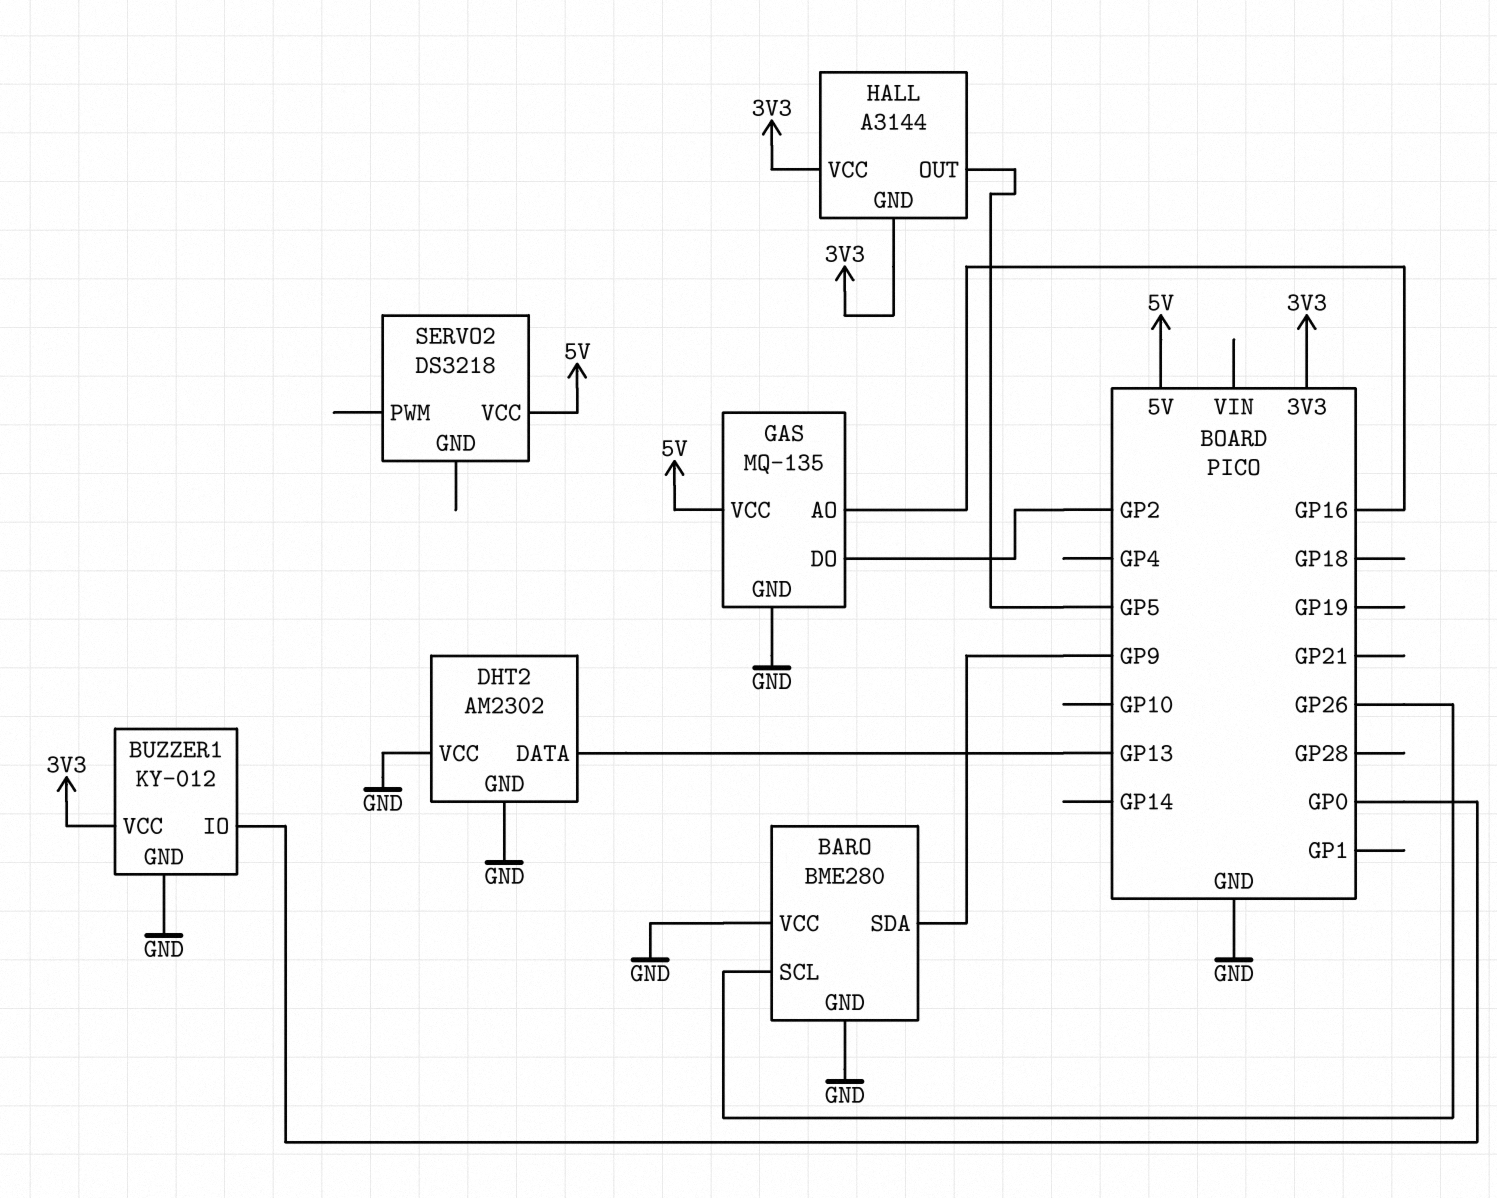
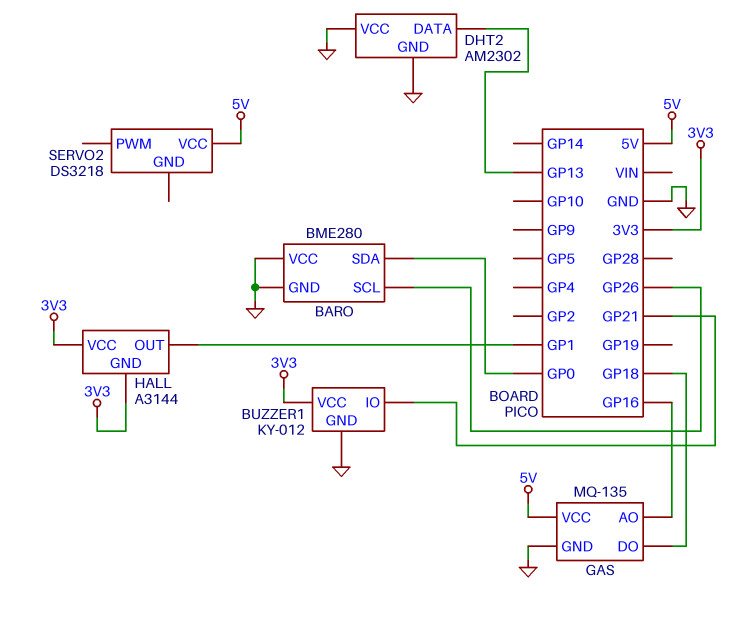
BARO pin SDA: GP9 -> GP0
BUZZER1 pin IO: GP0 -> GP21
GAS pin DO: GP2 -> GP18
HALL pin OUT: GP5 -> GP1

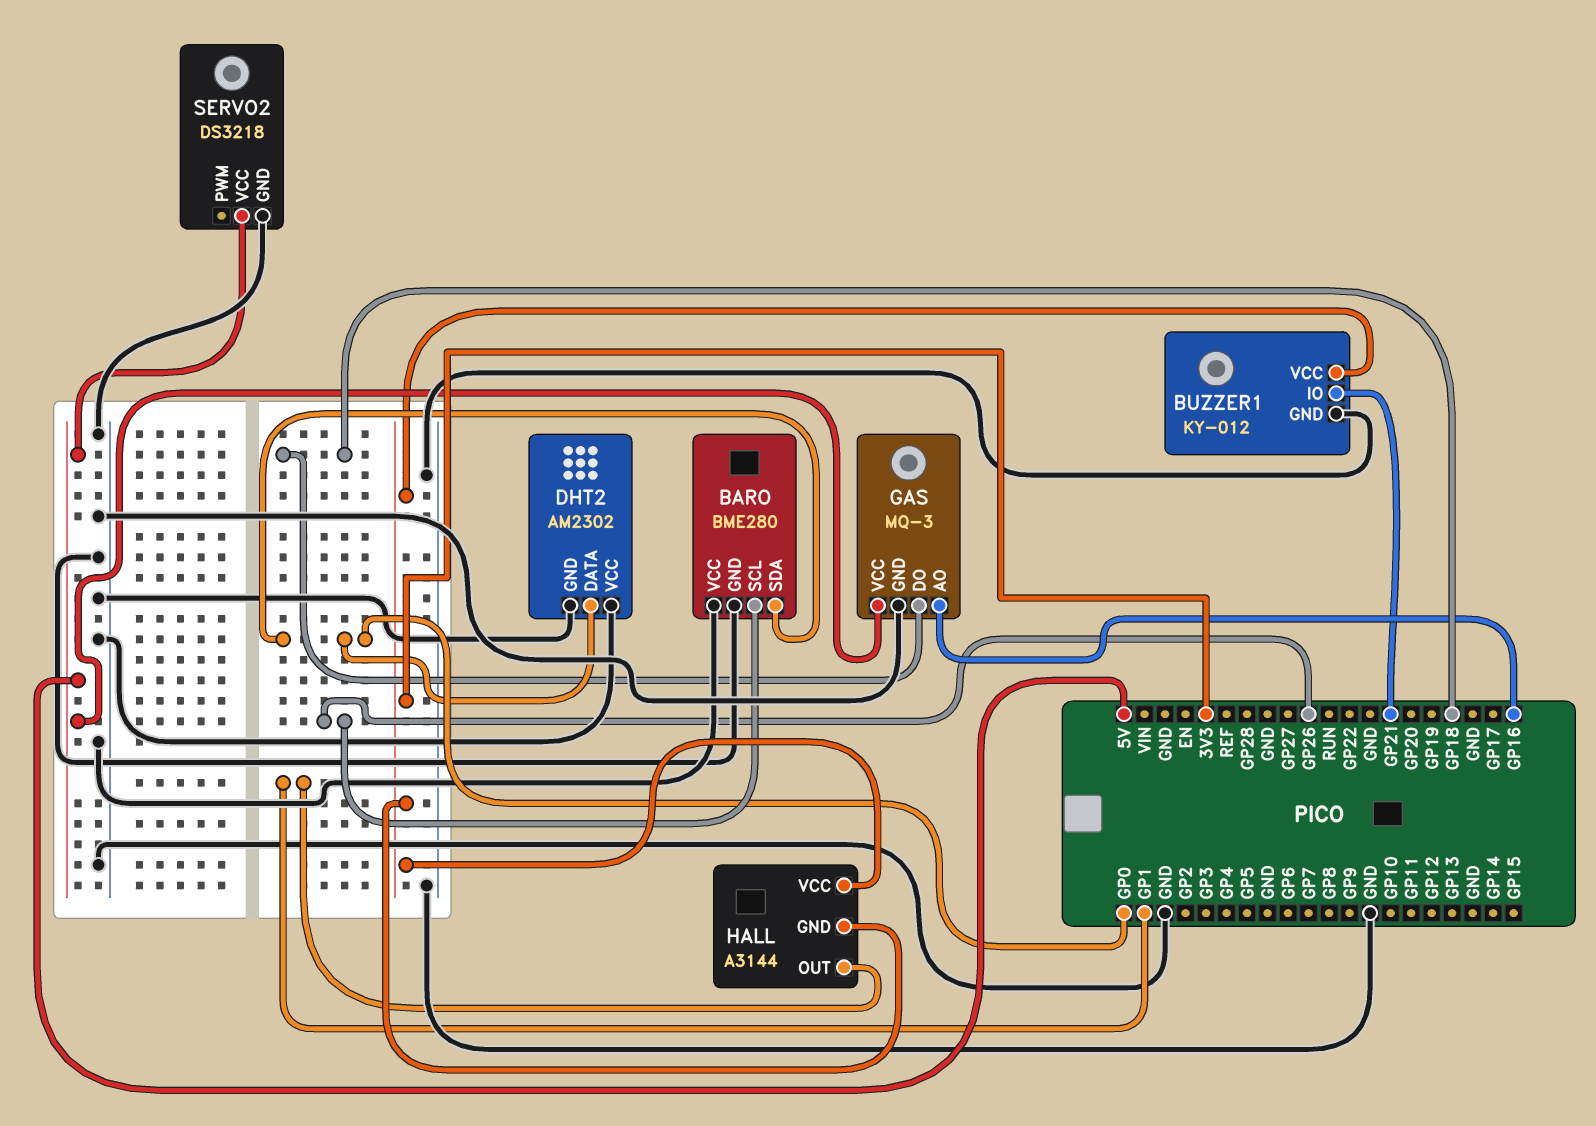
DHT2 pin DATA: GP13 -> GP0
GAS: MQ-135 -> MQ-3
SERVO2 pin GND: none -> GND

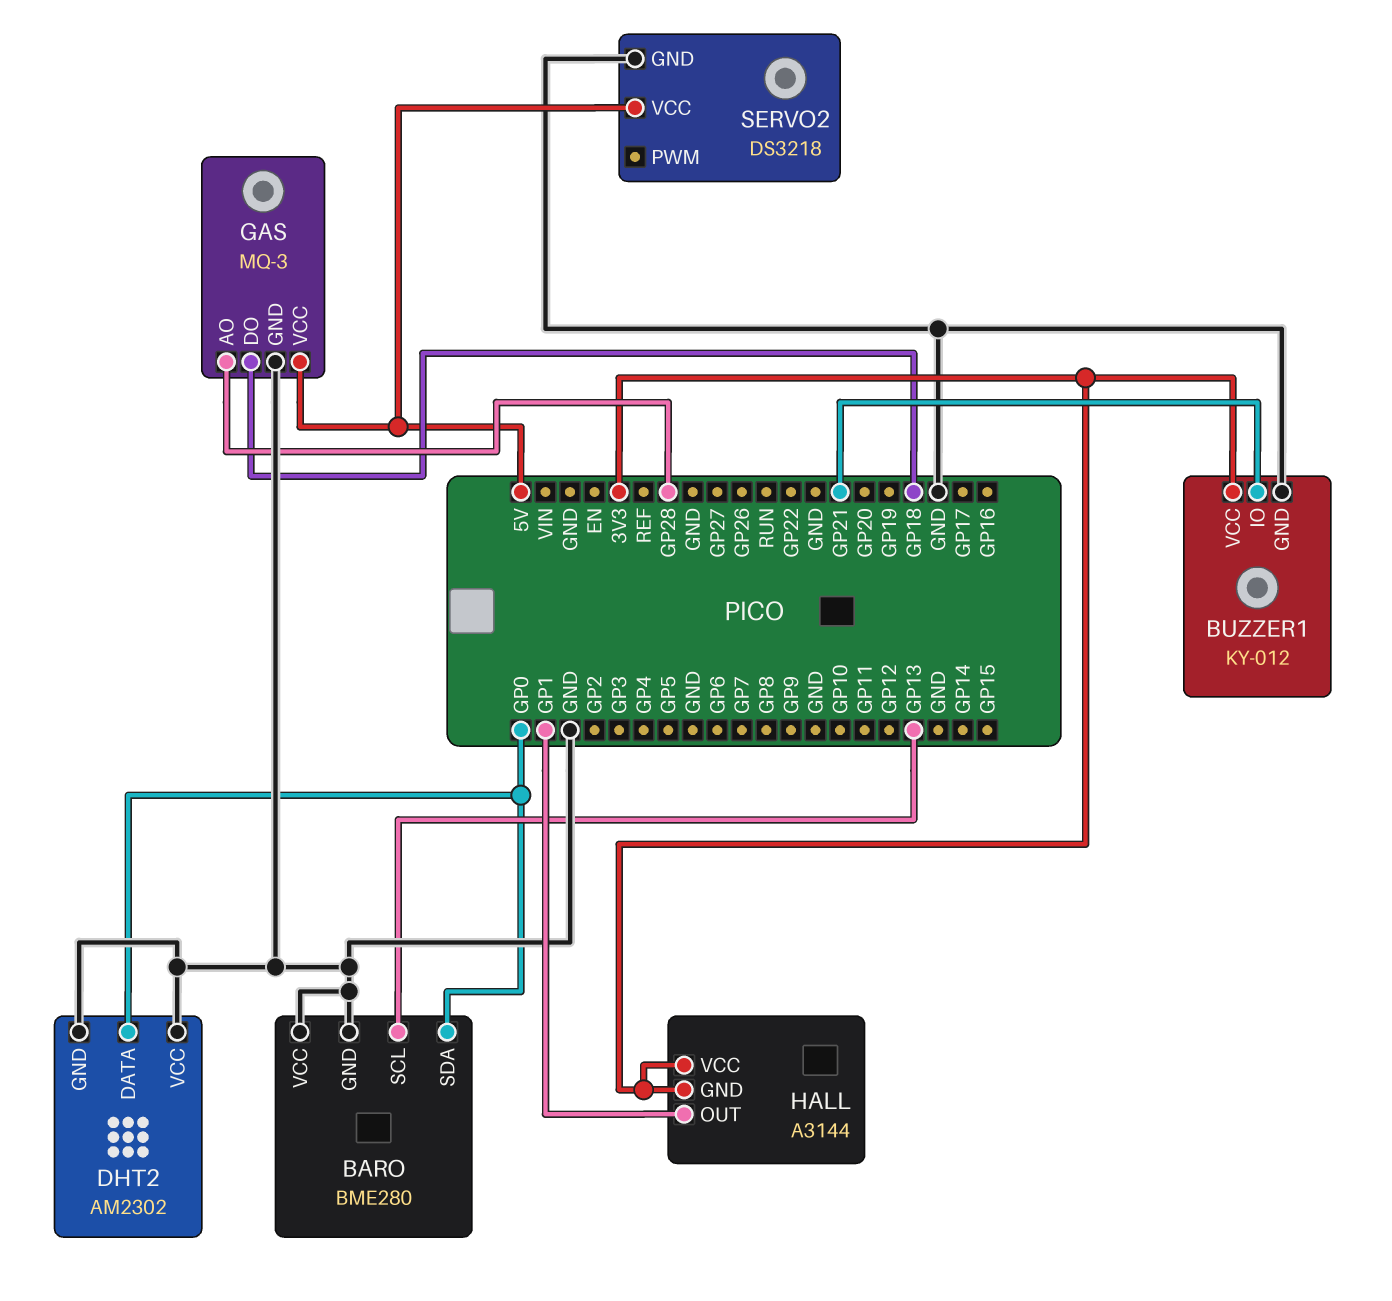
BARO pin SCL: GP26 -> GP13
GAS pin AO: GP16 -> GP28

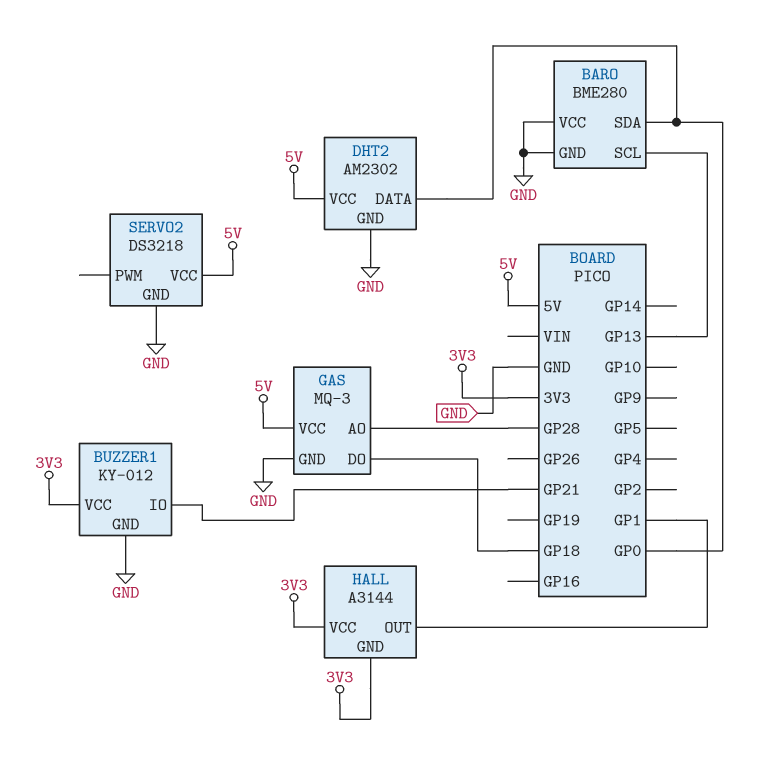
DHT2 pin VCC: GND -> 5V

